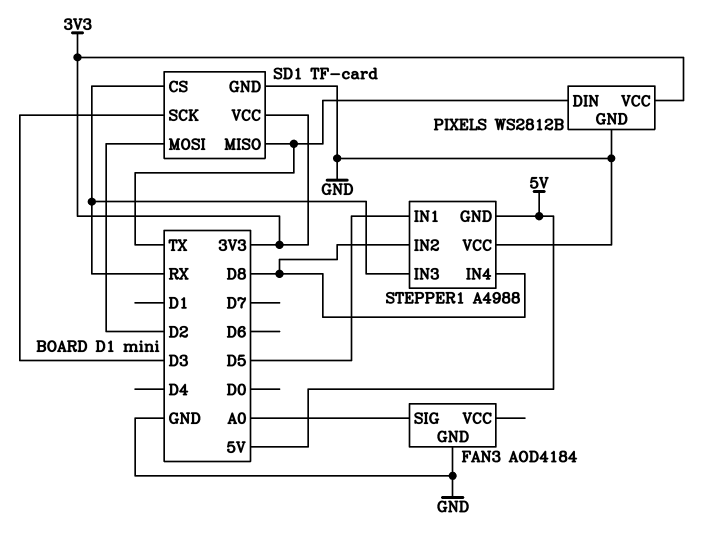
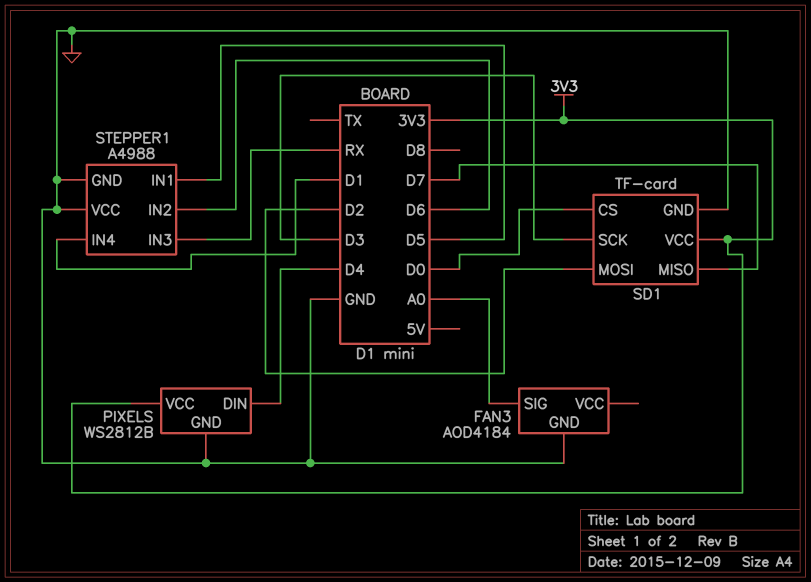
PIXELS pin DIN: TX -> D4
SD1 pin CS: RX -> D0
SD1 pin MISO: TX -> D7
STEPPER1 pin GND: 5V -> GND
STEPPER1 pin IN2: D8 -> D6
STEPPER1 pin IN4: D8 -> D1

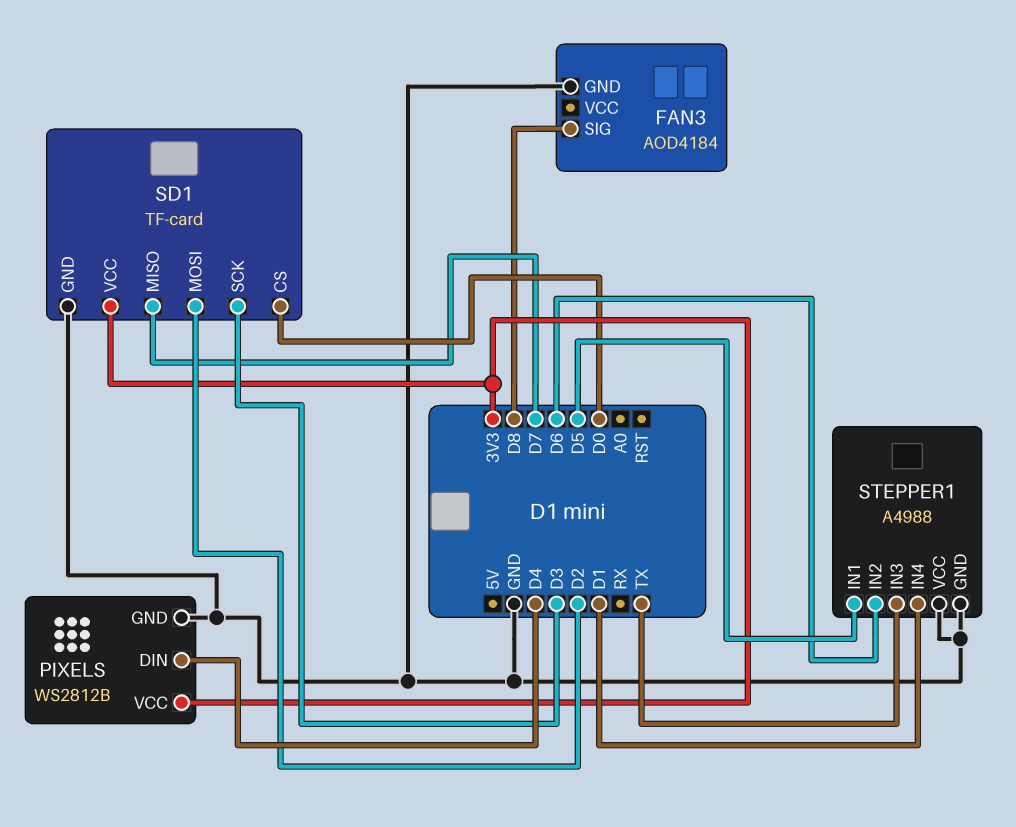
FAN3 pin SIG: A0 -> D8
STEPPER1 pin IN3: RX -> TX

